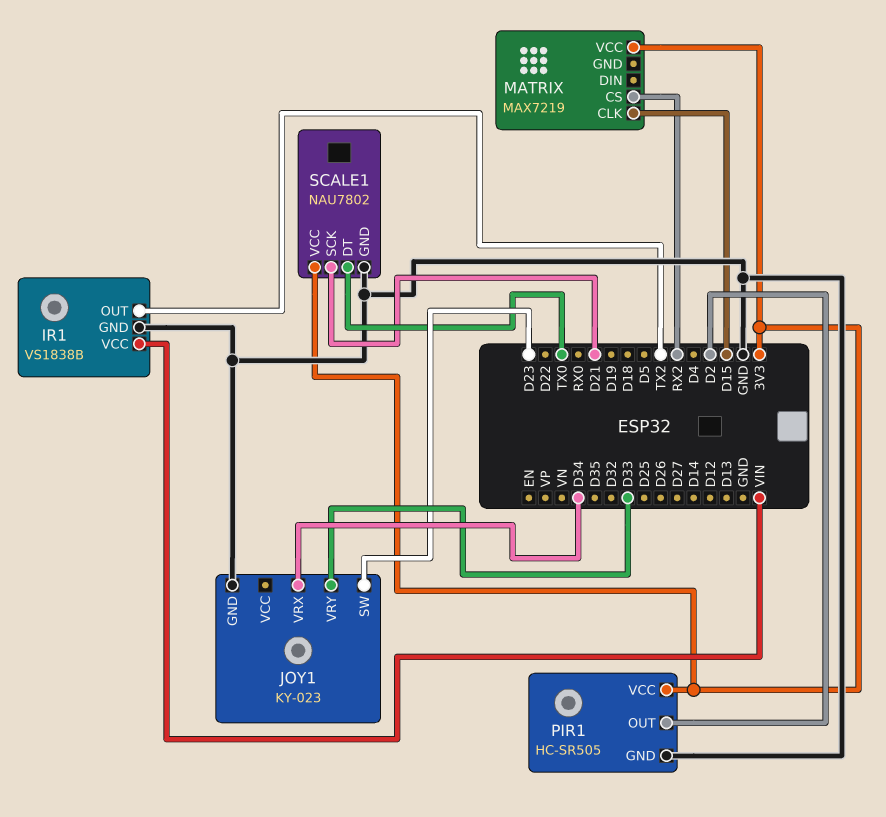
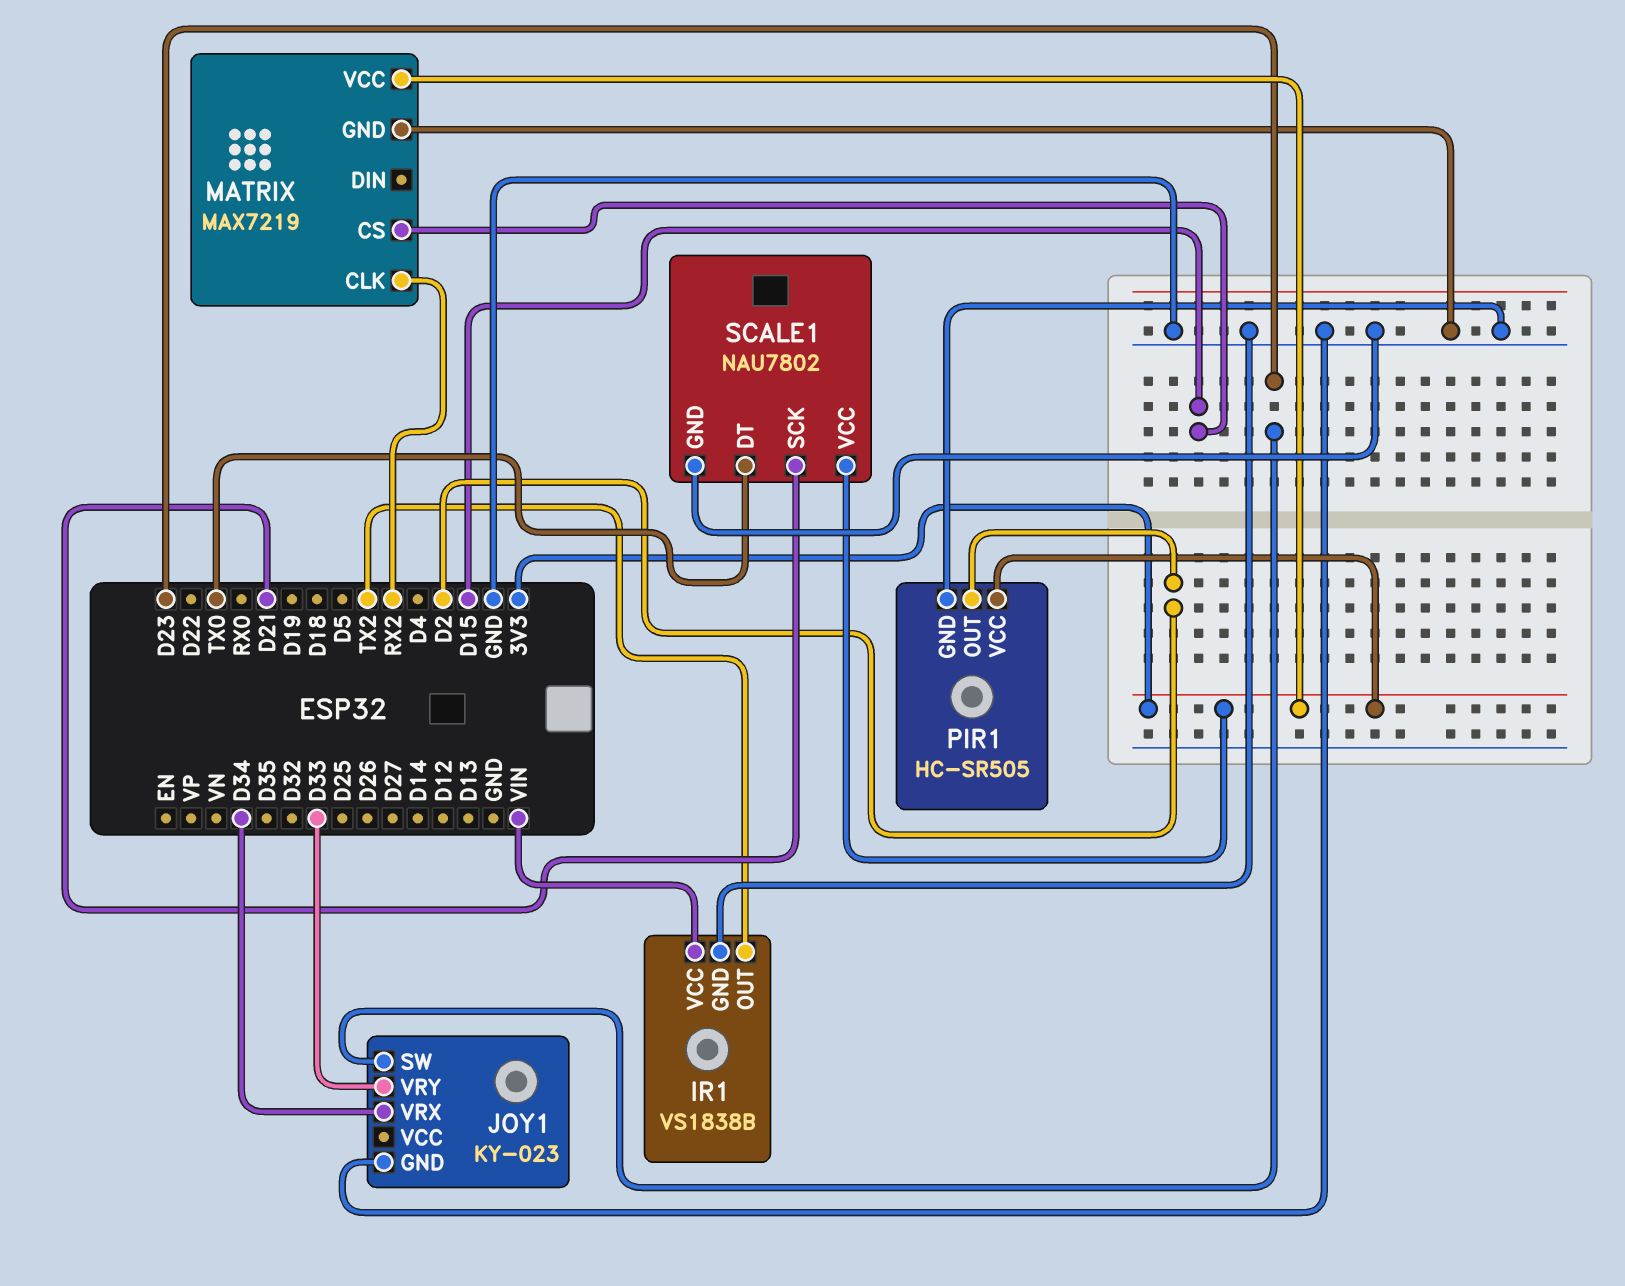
MATRIX pin CLK: D15 -> RX2
MATRIX pin CS: RX2 -> D15
MATRIX pin GND: none -> GND

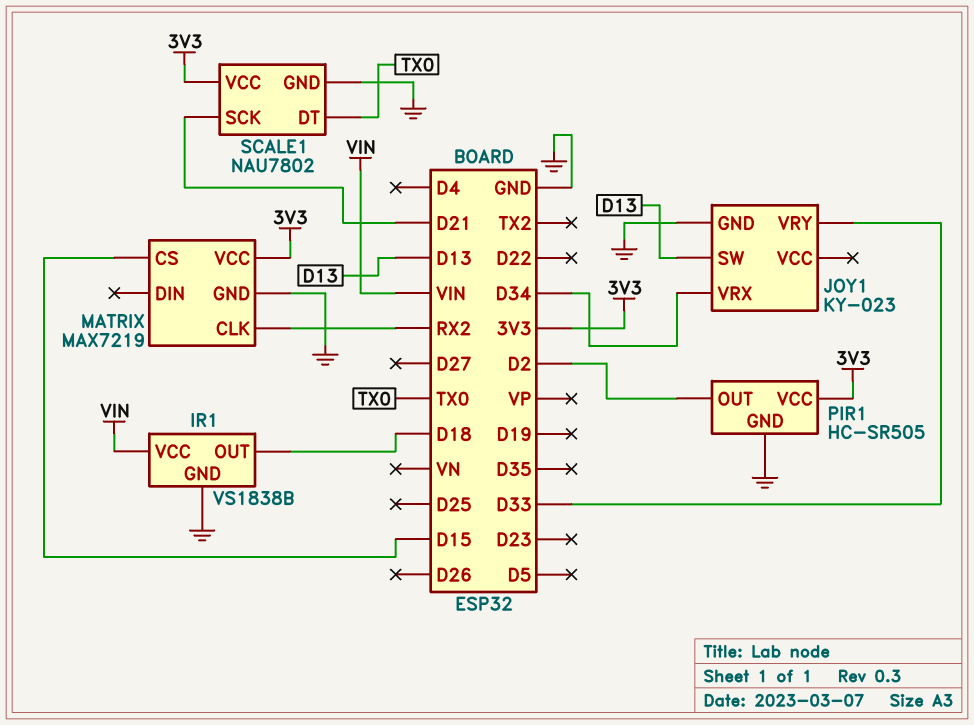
IR1 pin OUT: TX2 -> D18
JOY1 pin SW: D23 -> D13

